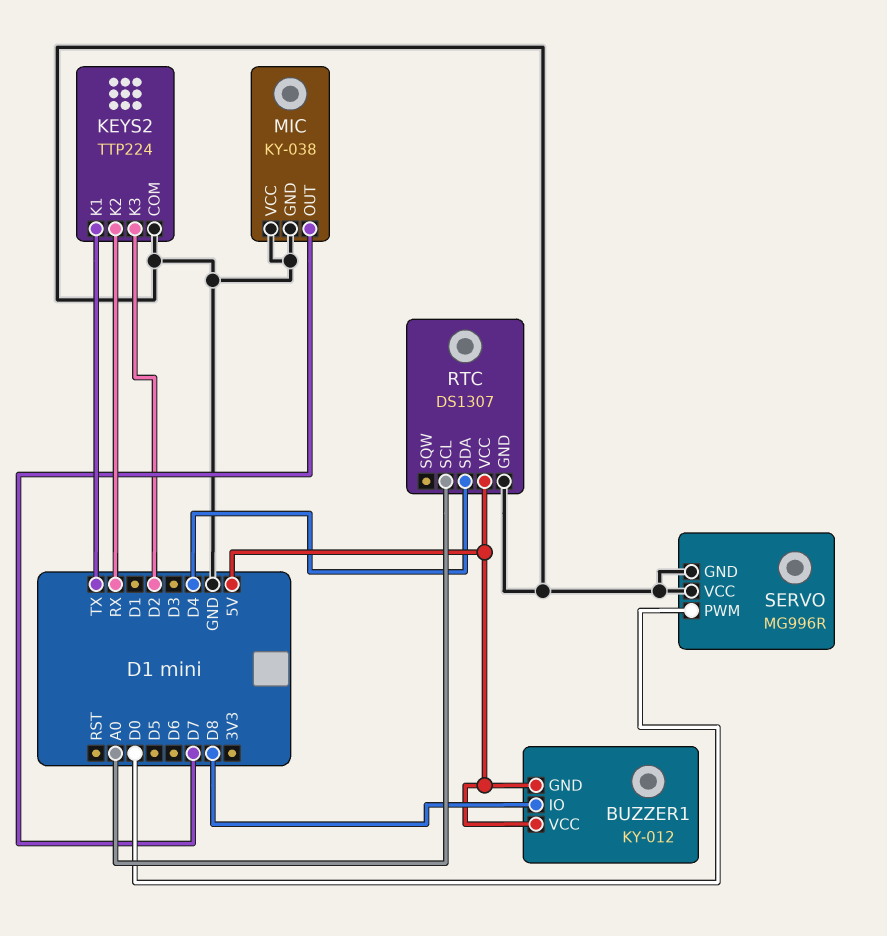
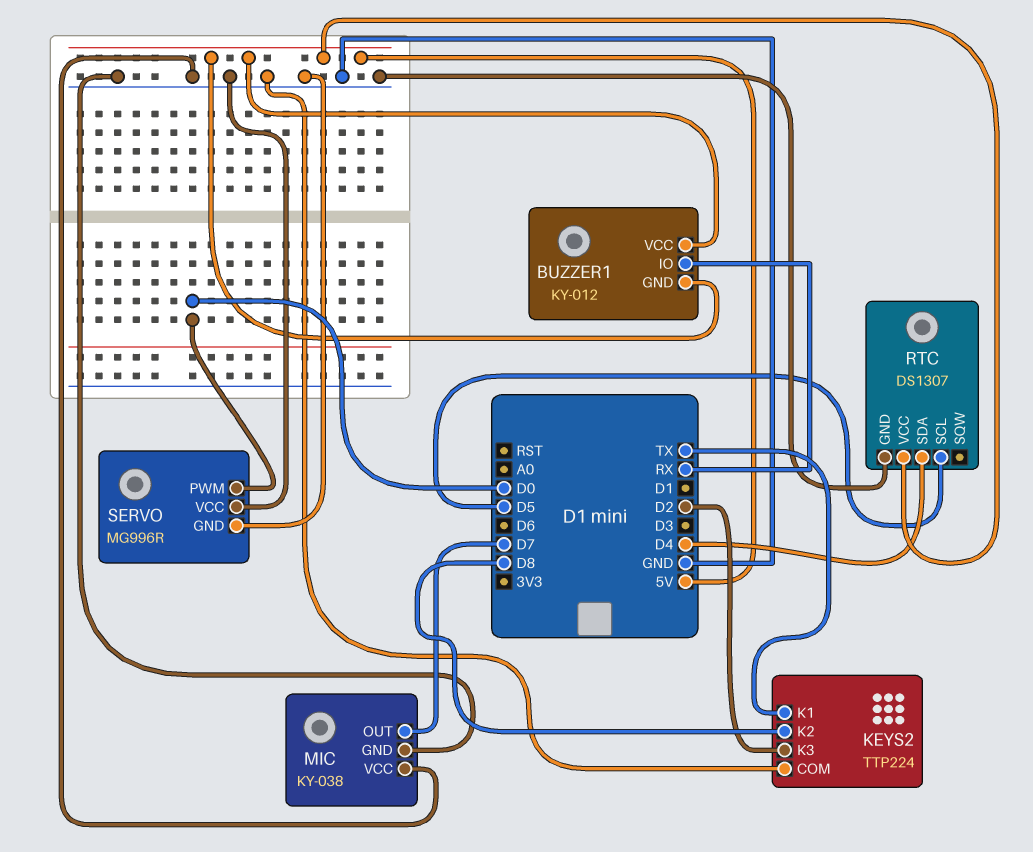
BUZZER1 pin IO: D8 -> RX
KEYS2 pin K2: RX -> D8
RTC pin SCL: A0 -> D5

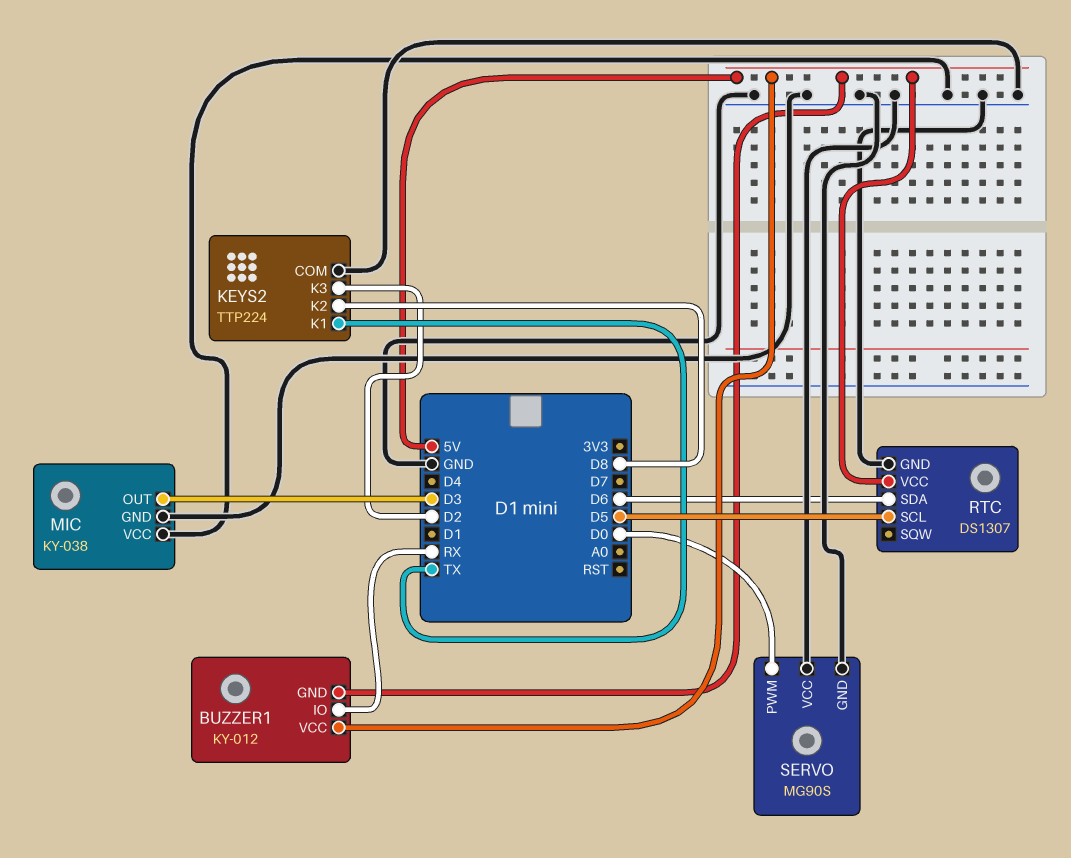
MIC pin OUT: D7 -> D3
RTC pin SDA: D4 -> D6
SERVO: MG996R -> MG90S

